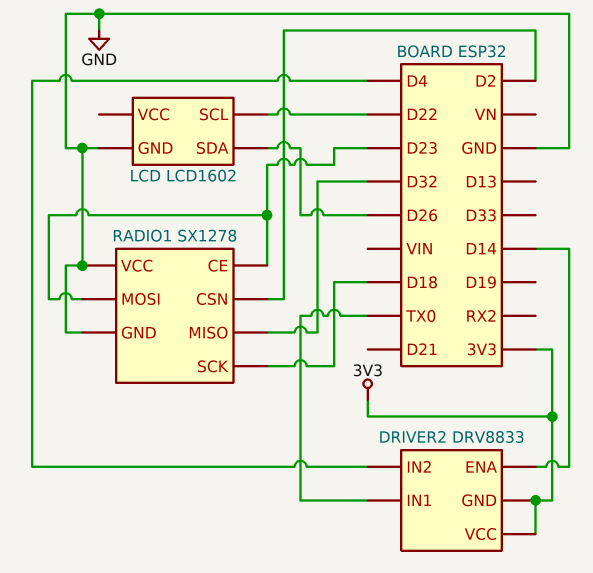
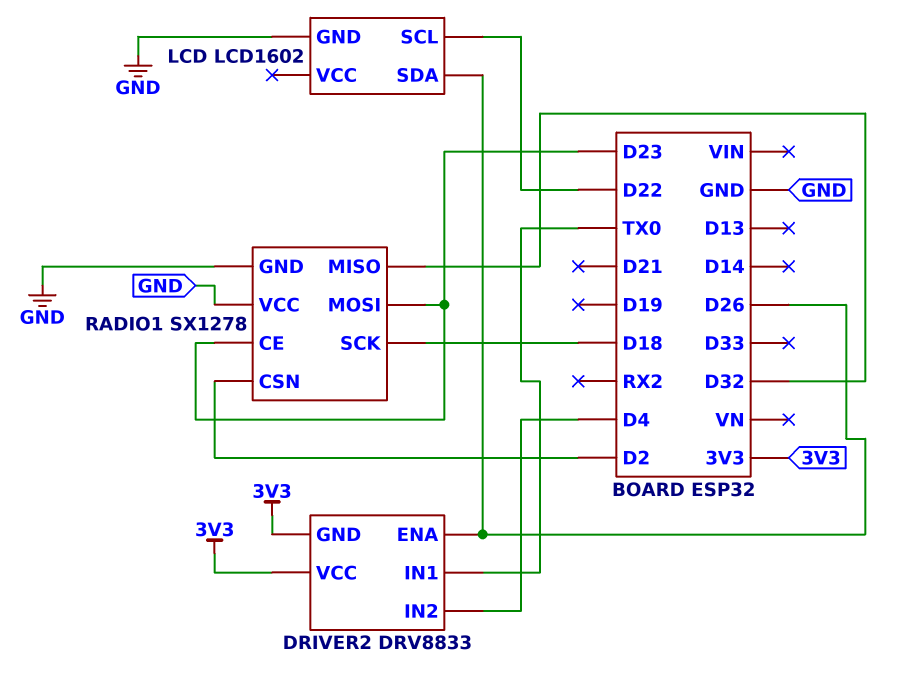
DRIVER2 pin ENA: D14 -> D26

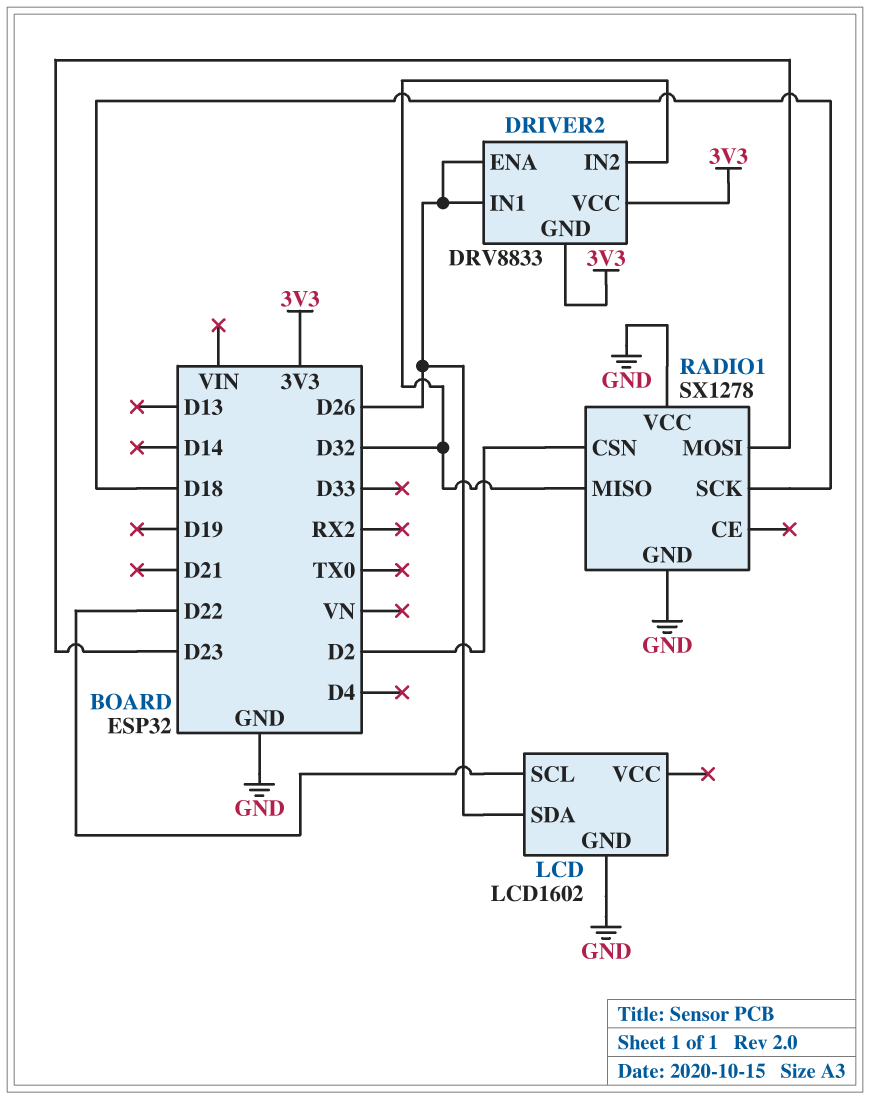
DRIVER2 pin IN1: TX0 -> D26
DRIVER2 pin IN2: D4 -> D32
RADIO1 pin CE: D23 -> none

